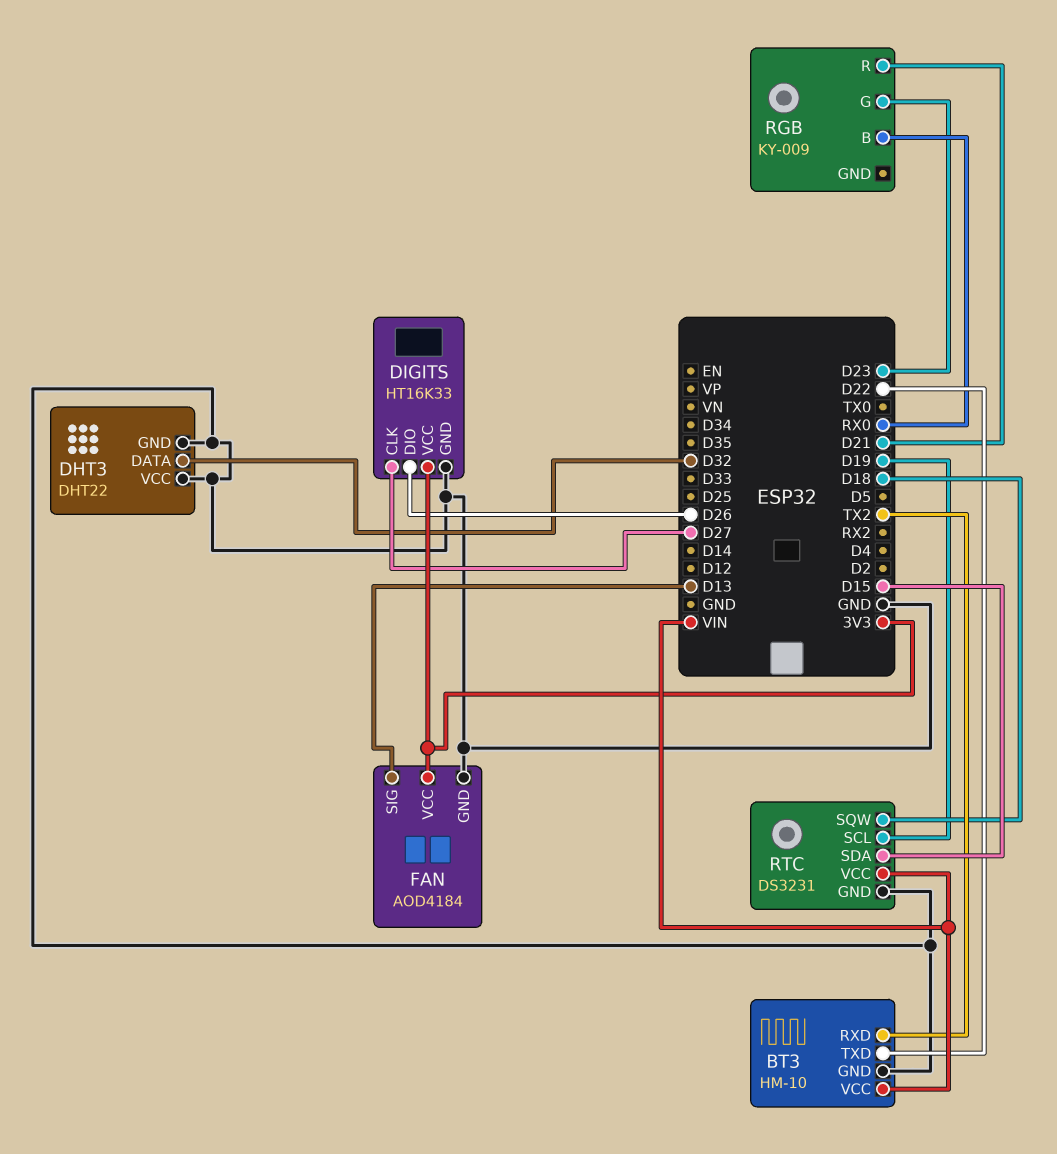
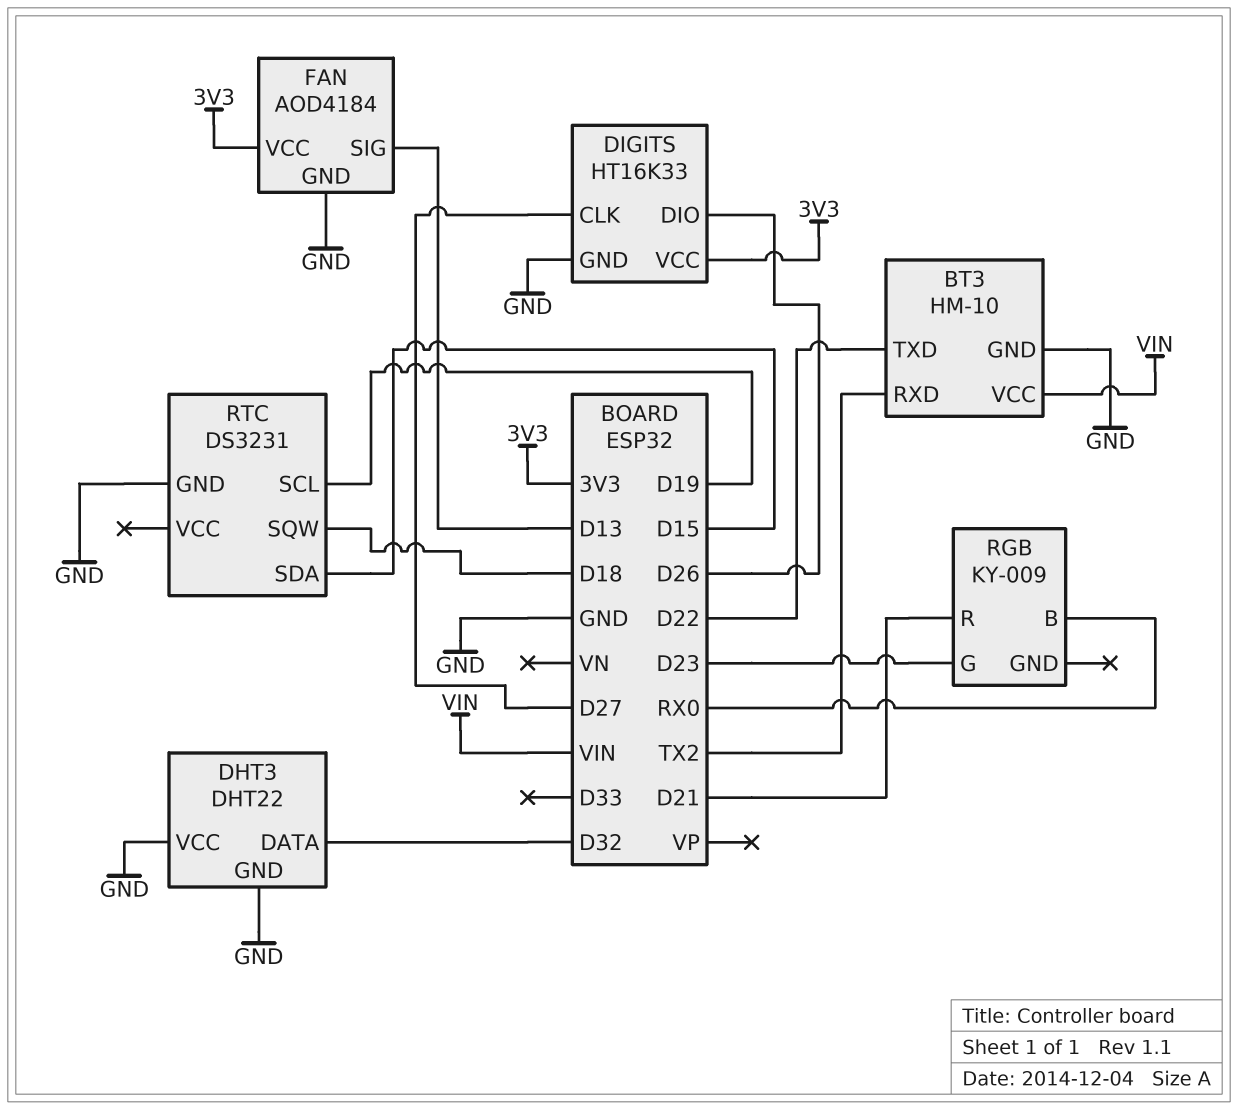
RTC pin VCC: VIN -> none

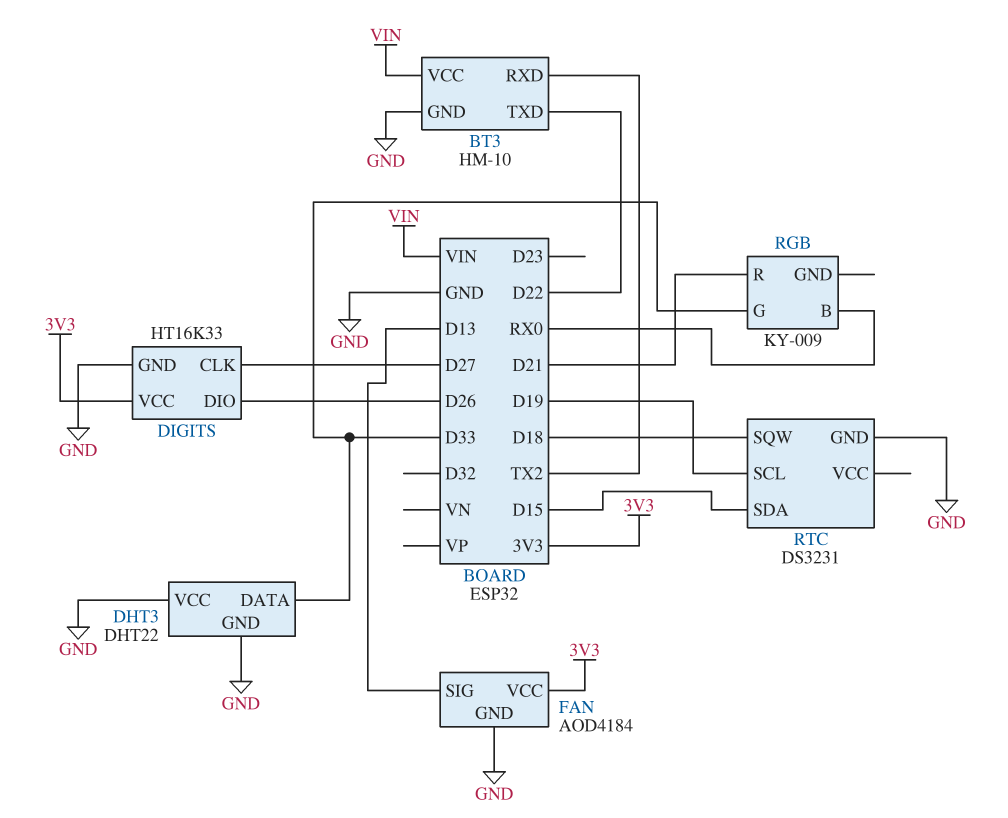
DHT3 pin DATA: D32 -> D33
RGB pin G: D23 -> D33

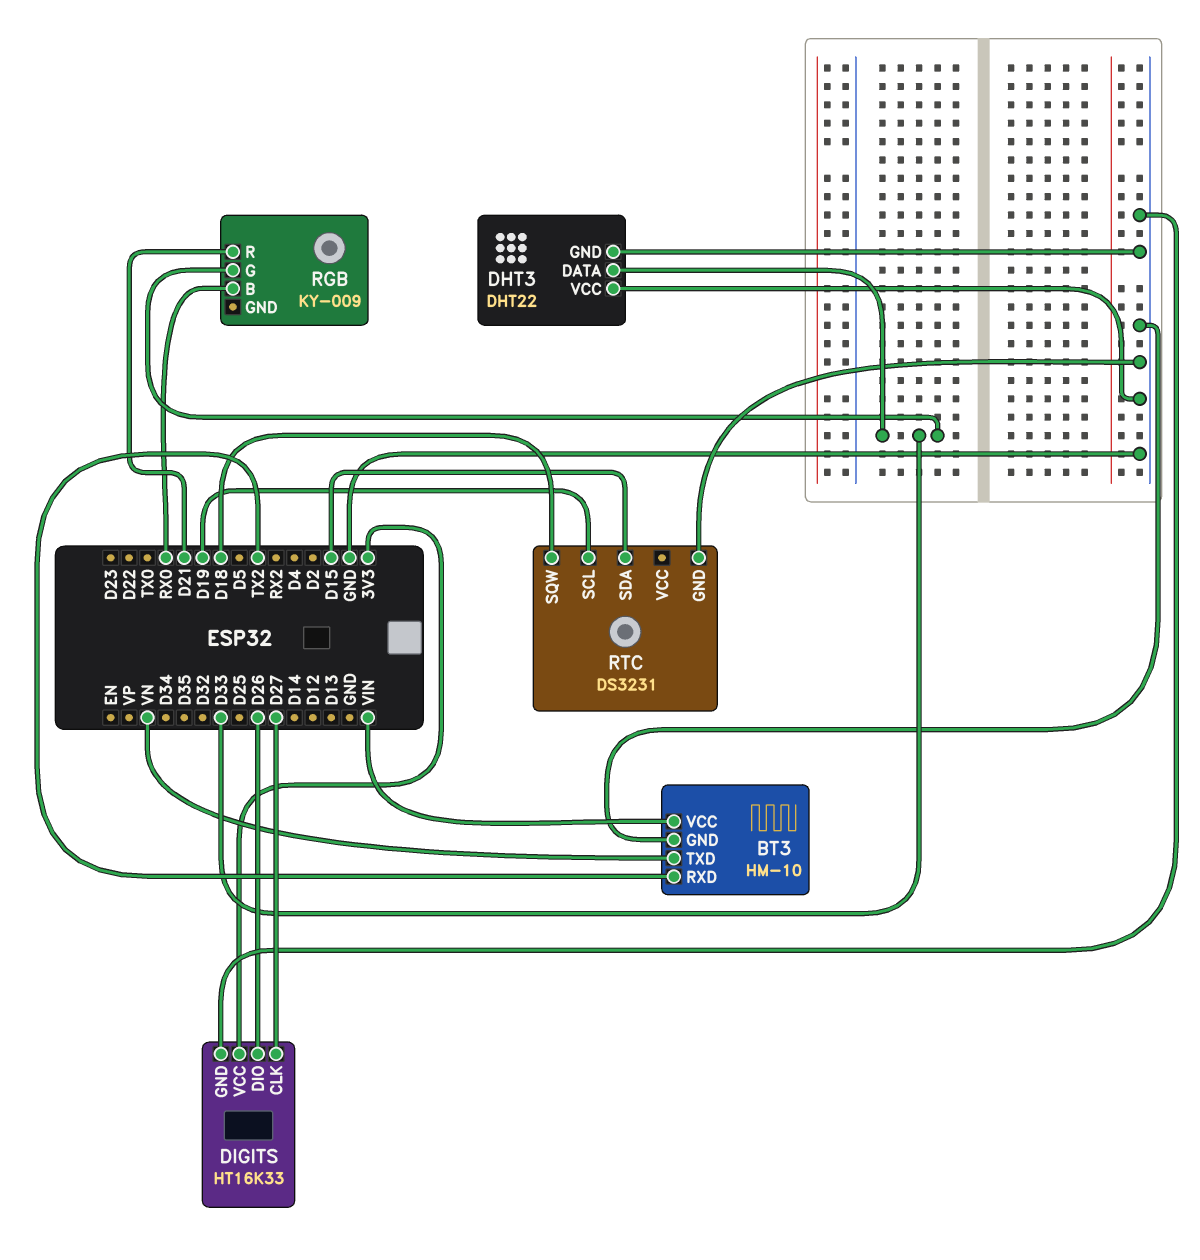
BT3 pin TXD: D22 -> VN
FAN: AOD4184 -> none
FAN pin GND: GND -> none
FAN pin SIG: D13 -> none
FAN pin VCC: 3V3 -> none

